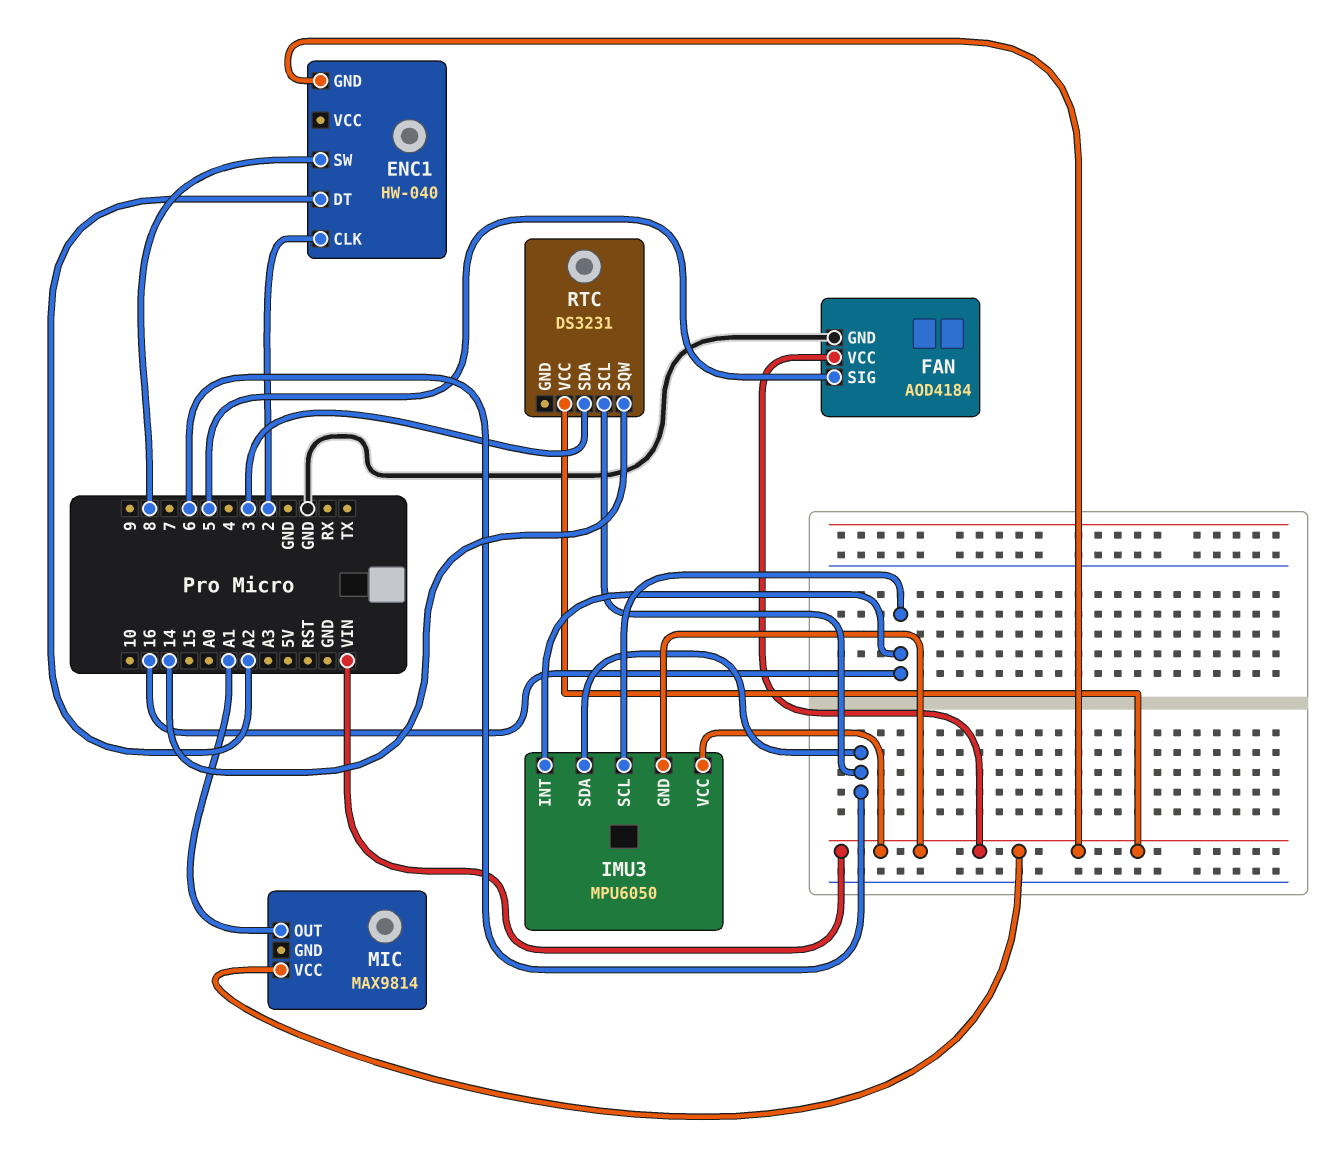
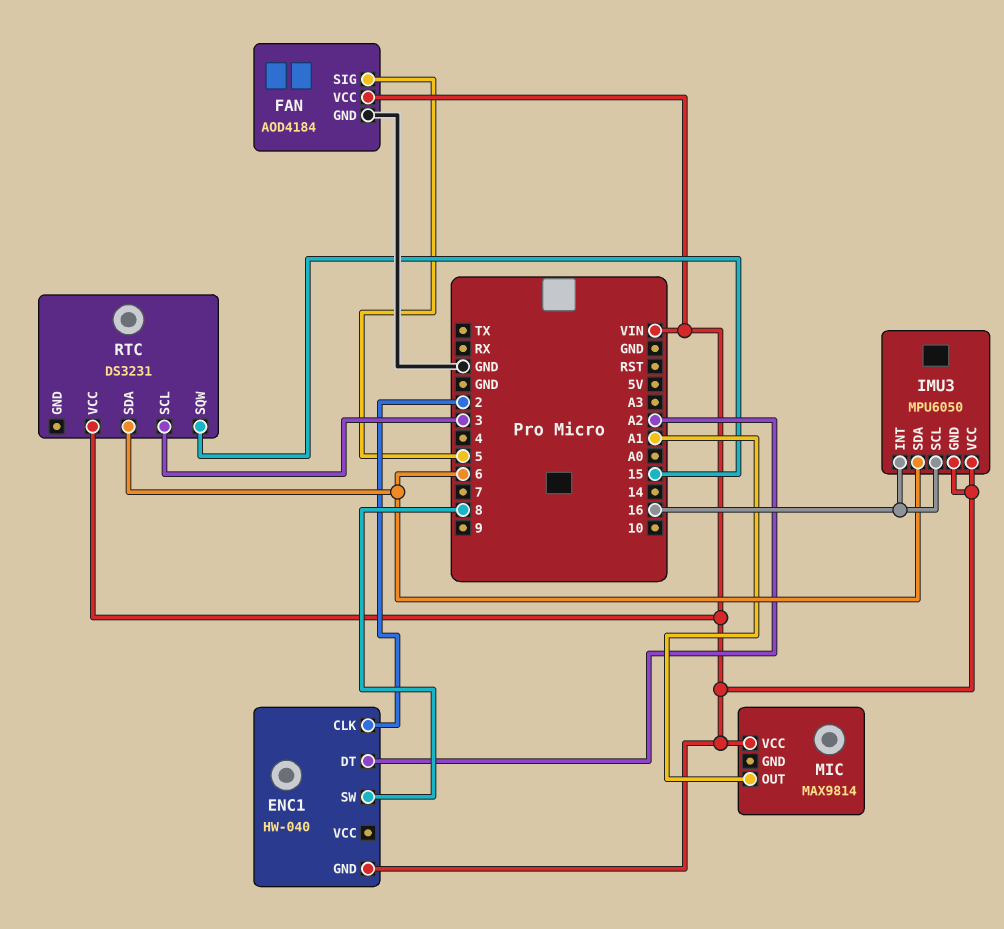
RTC pin SCL: 6 -> 3
RTC pin SDA: 3 -> 6
RTC pin SQW: 14 -> 15

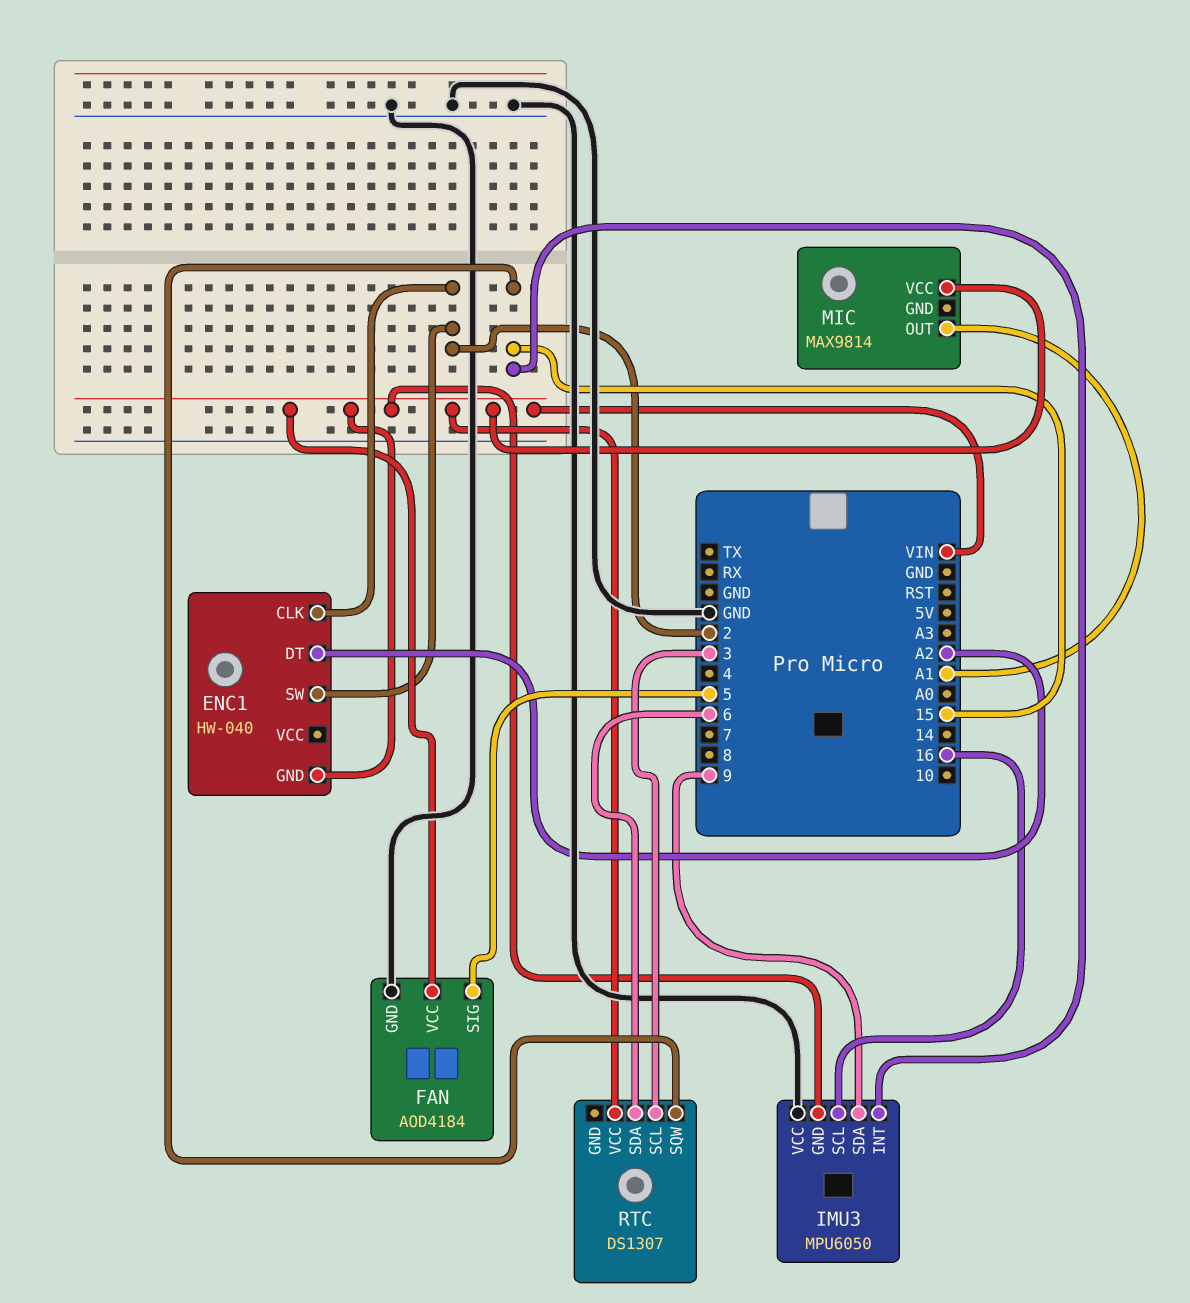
ENC1 pin SW: 8 -> 2
IMU3 pin INT: 16 -> 15
IMU3 pin SDA: 6 -> 9
IMU3 pin VCC: VIN -> GND
RTC: DS3231 -> DS1307

